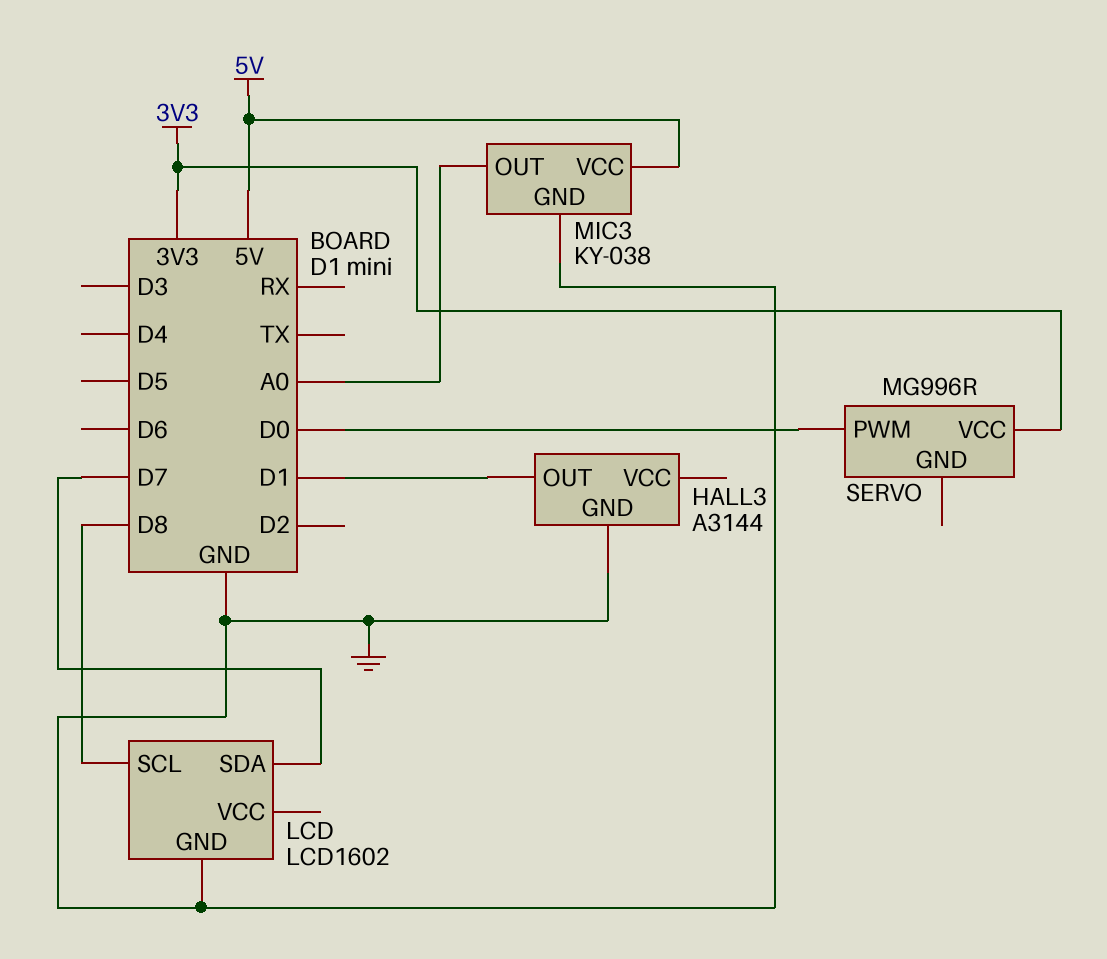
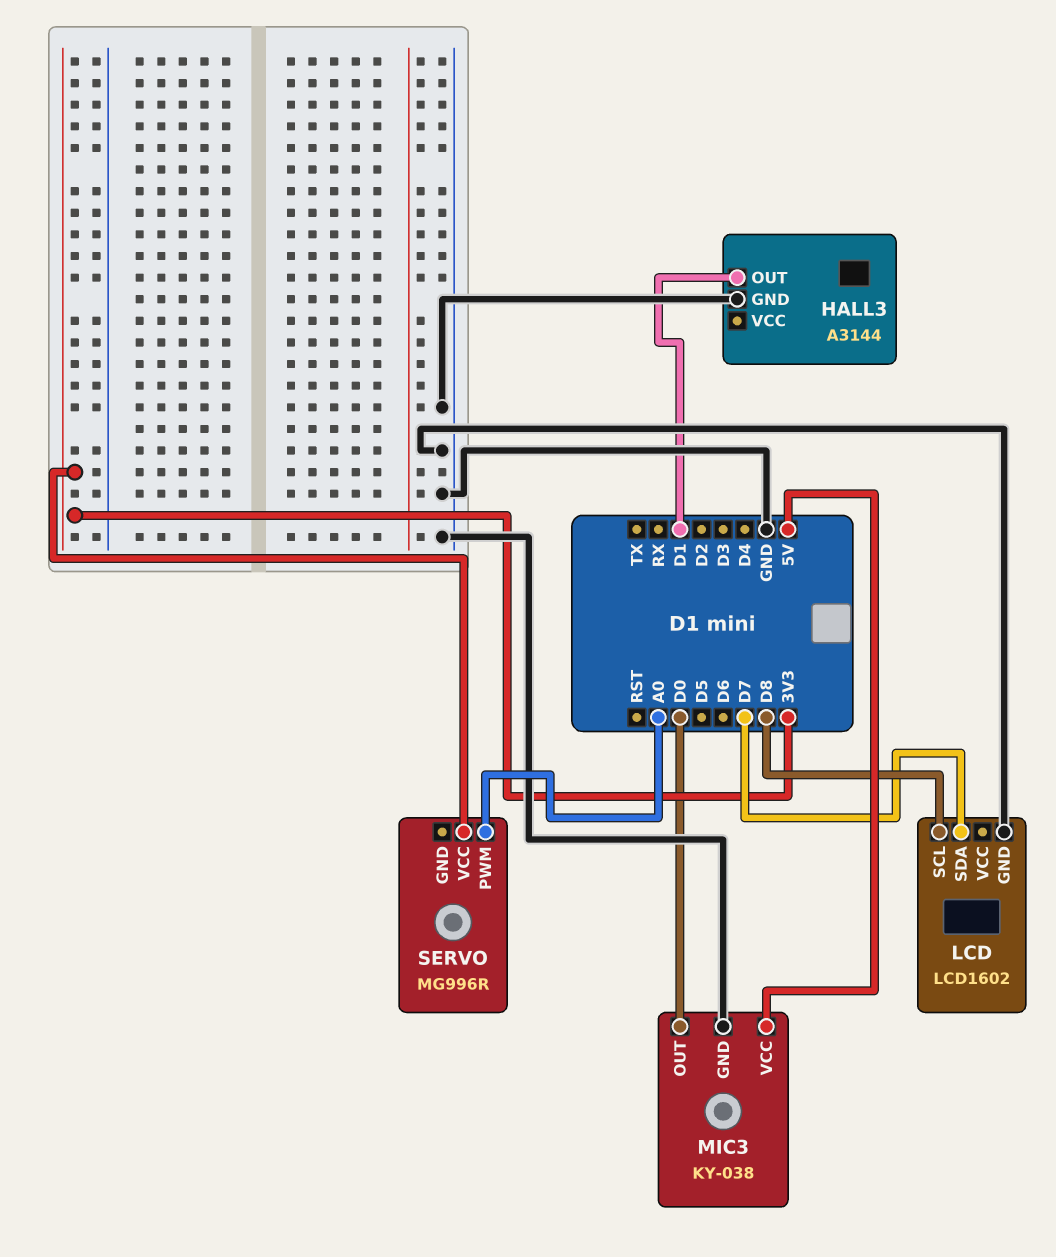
MIC3 pin OUT: A0 -> D0
SERVO pin PWM: D0 -> A0

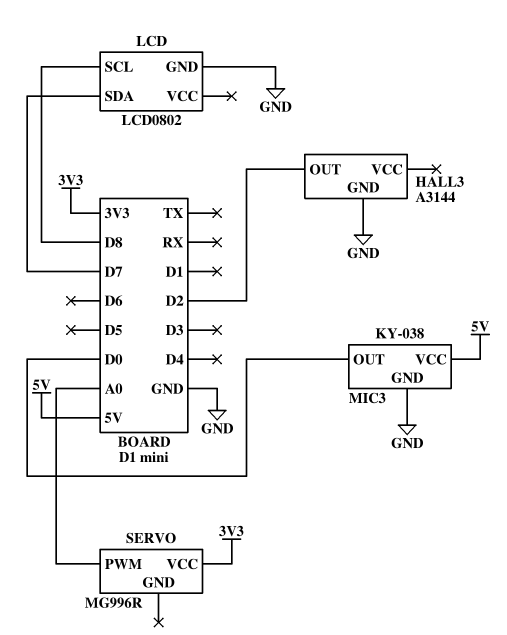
HALL3 pin OUT: D1 -> D2
LCD: LCD1602 -> LCD0802

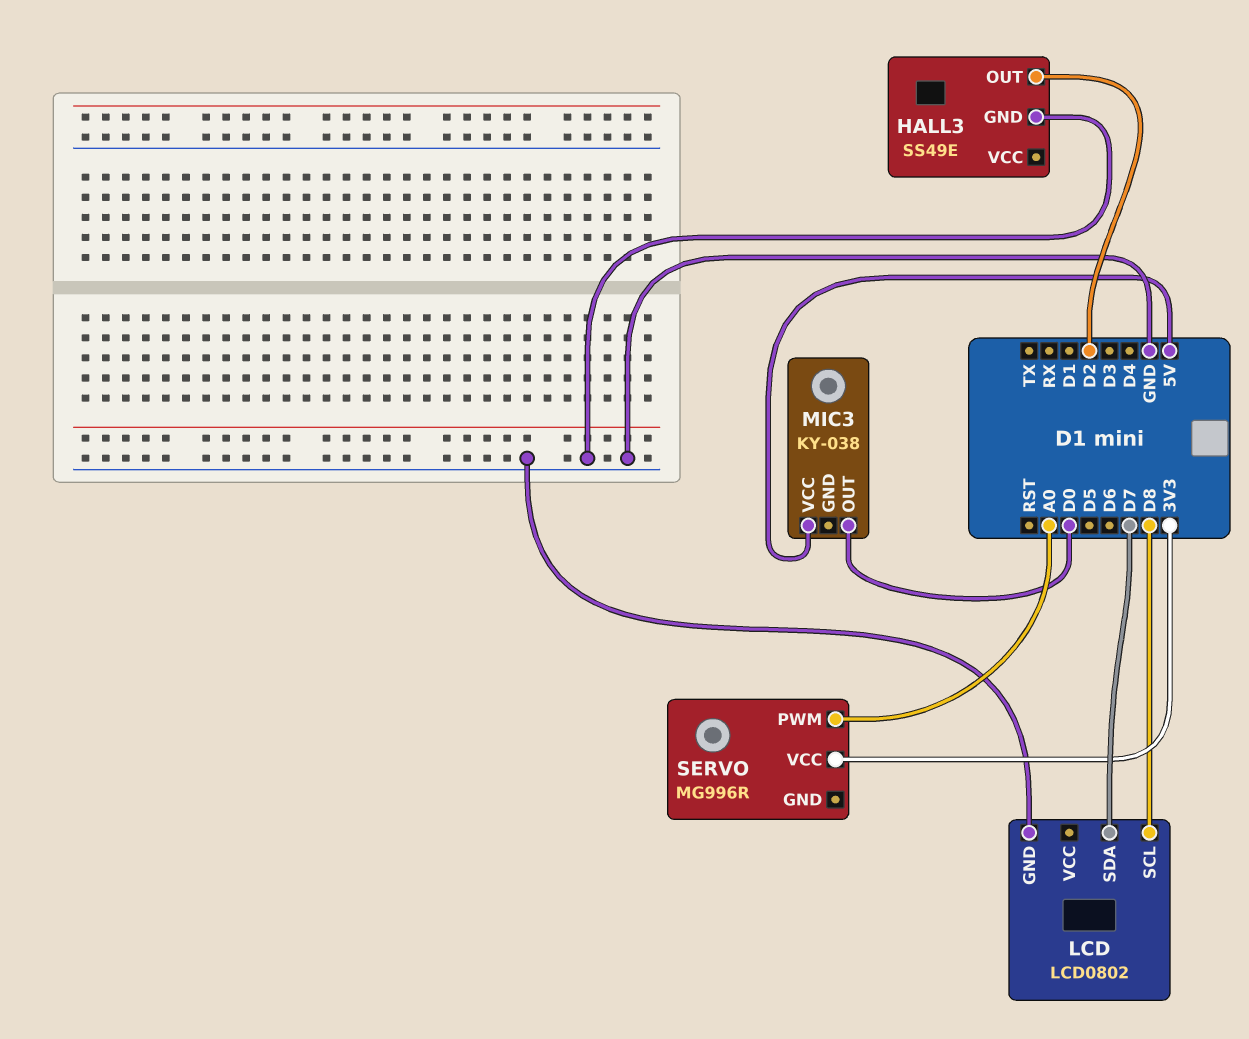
HALL3: A3144 -> SS49E
MIC3 pin GND: GND -> none

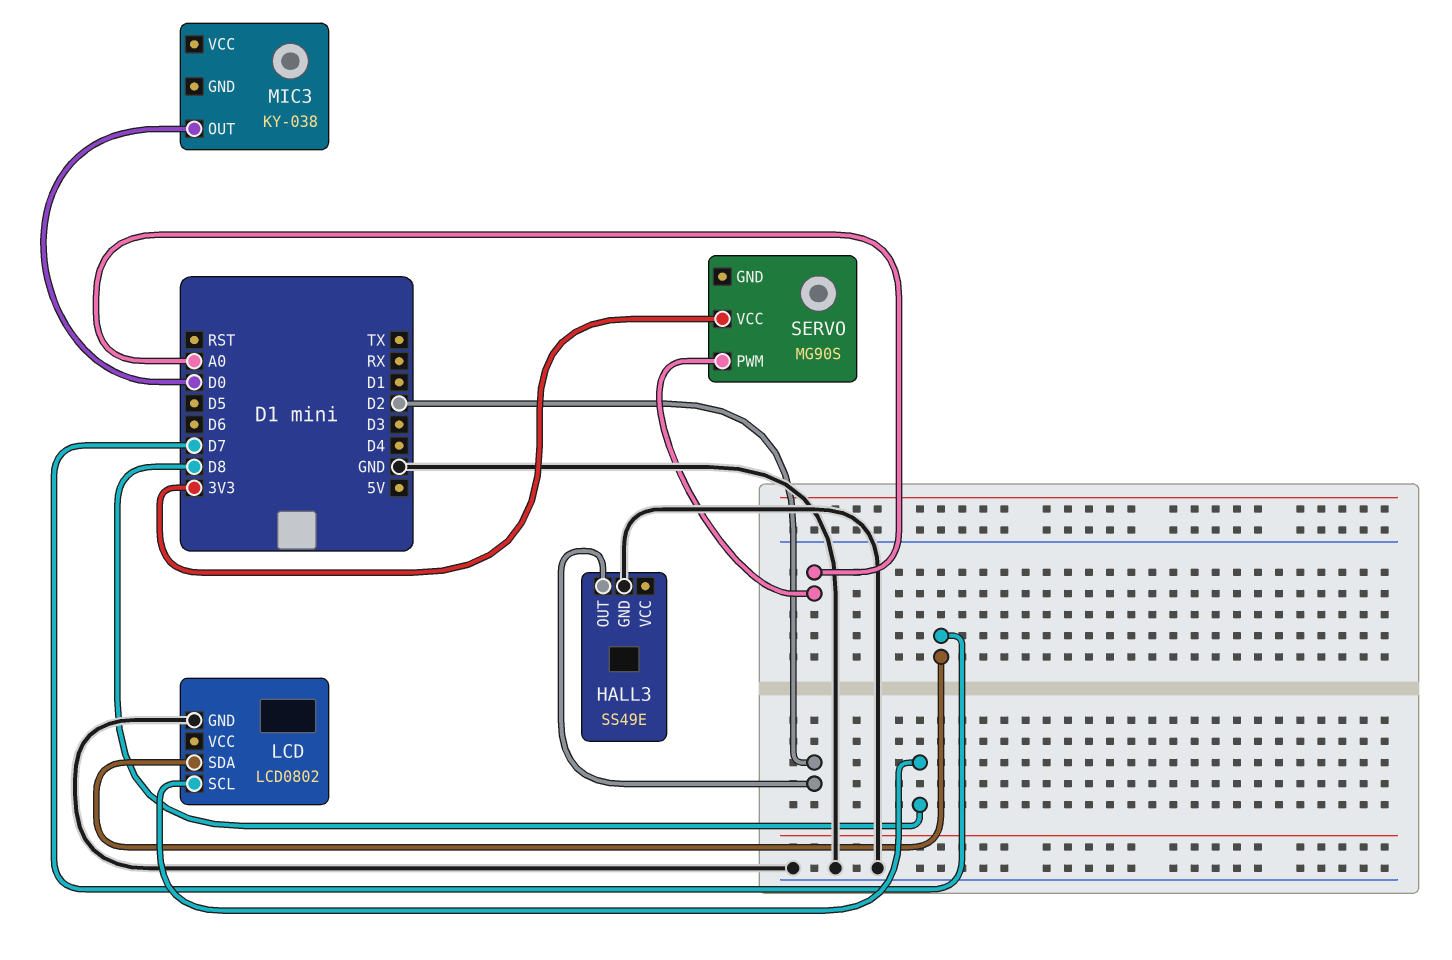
MIC3 pin VCC: 5V -> none
SERVO: MG996R -> MG90S

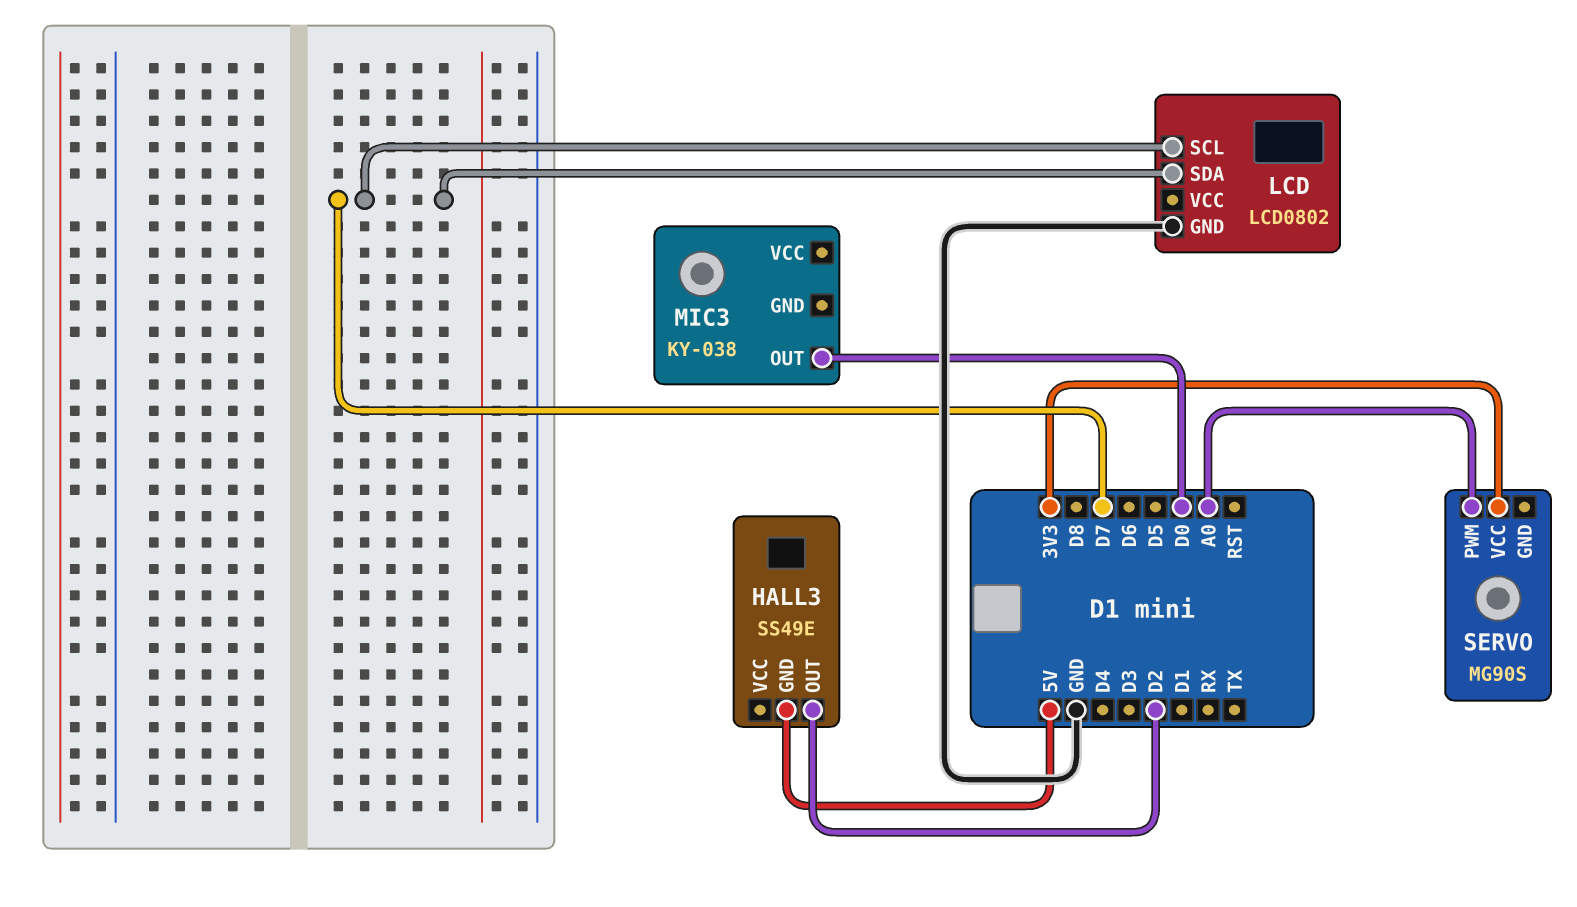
HALL3 pin GND: GND -> 5V
LCD pin SCL: D8 -> D7

